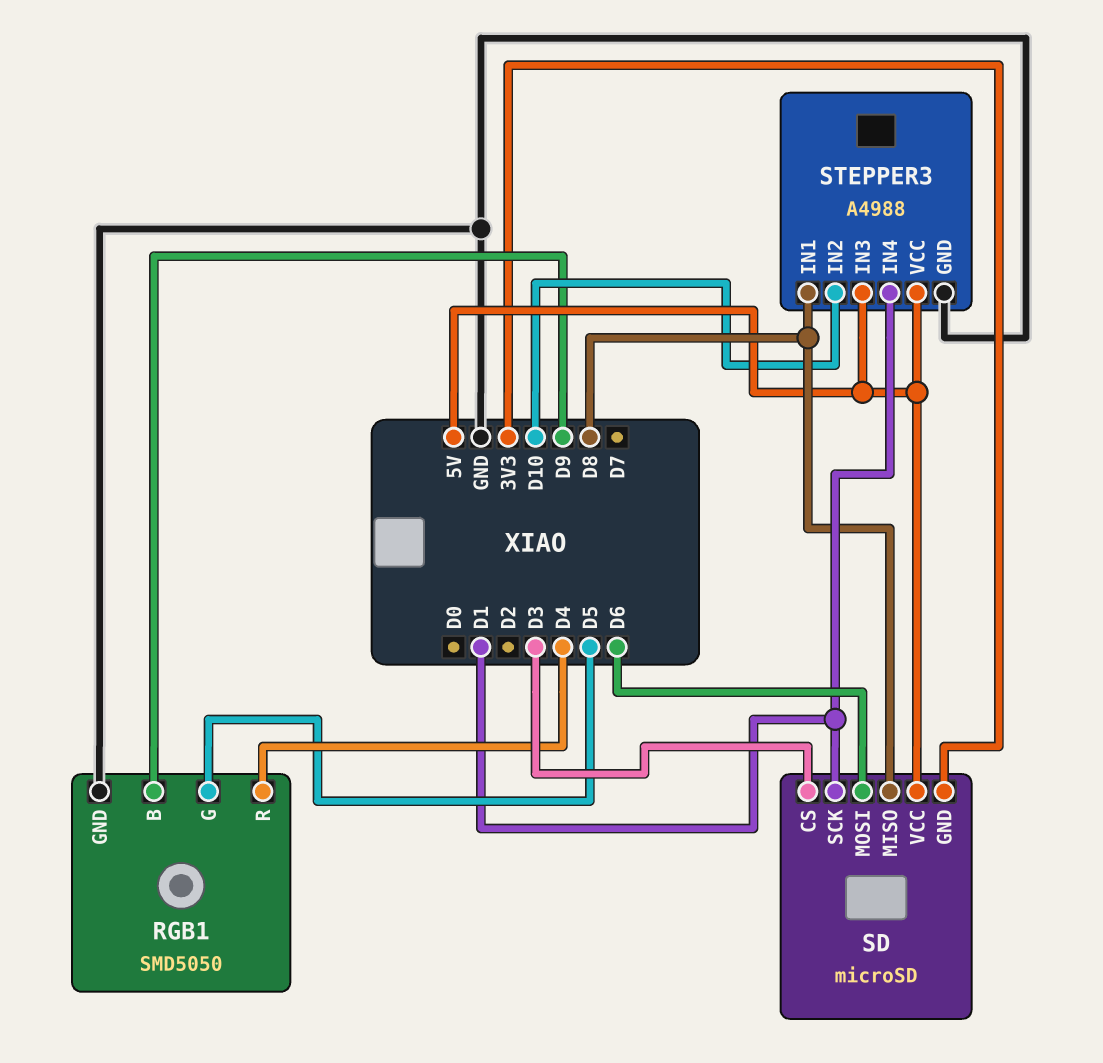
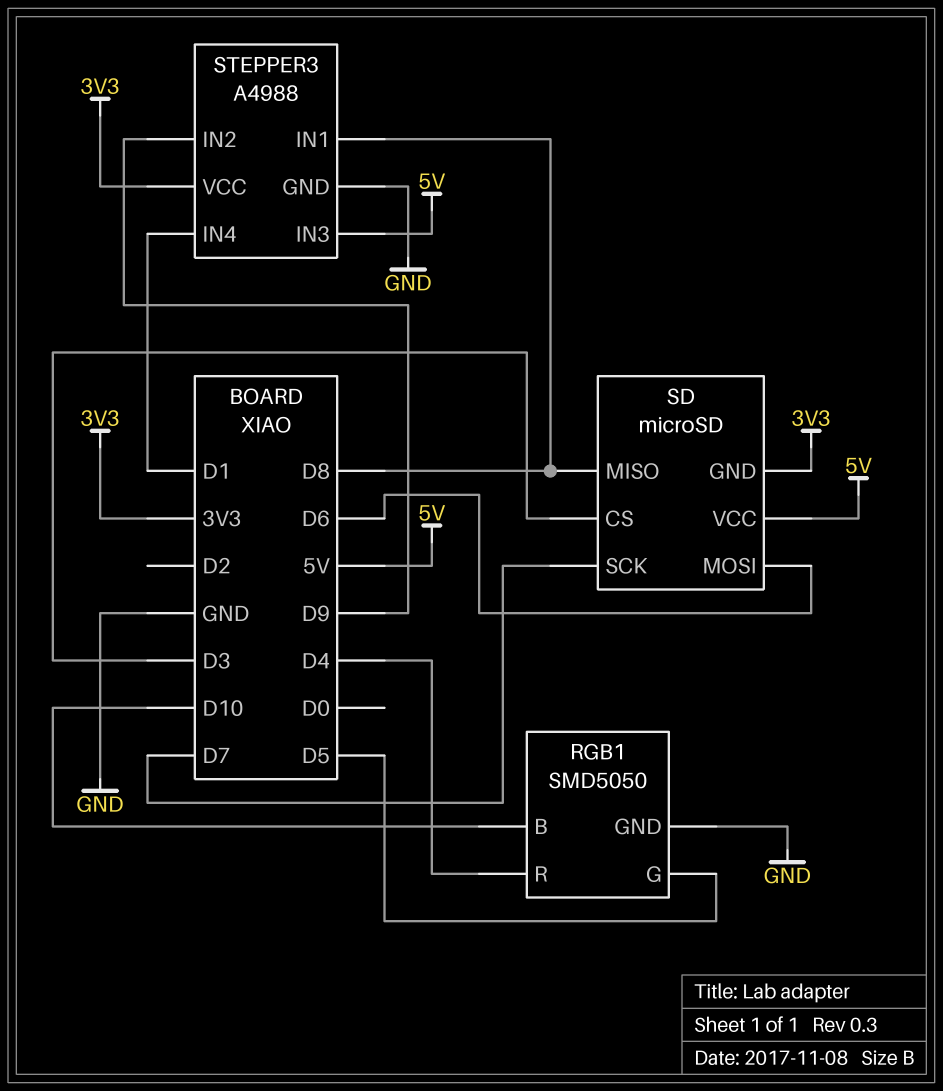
RGB1 pin B: D9 -> D10
SD pin SCK: D1 -> D7
STEPPER3 pin IN2: D10 -> D9
STEPPER3 pin VCC: 5V -> 3V3

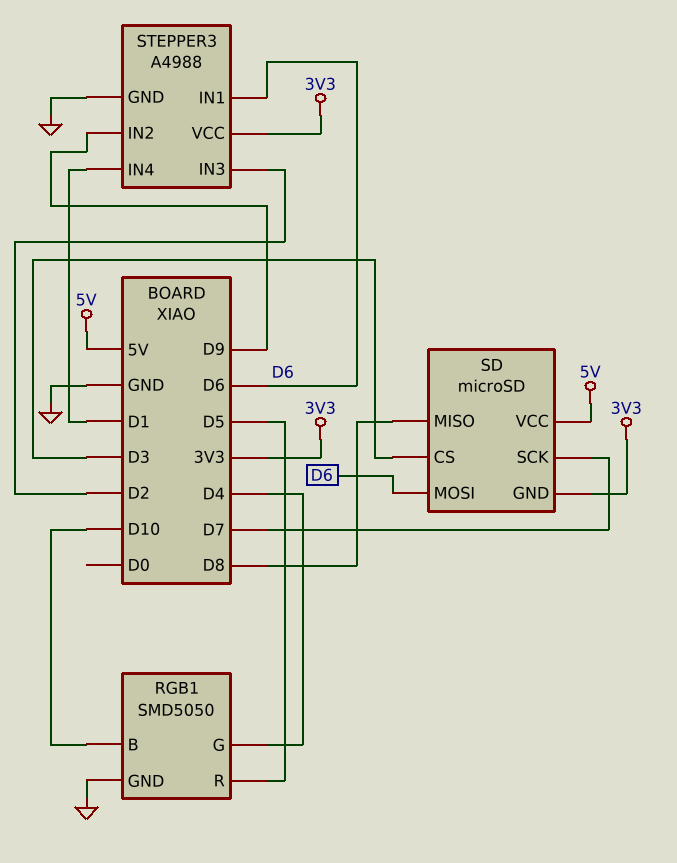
RGB1 pin G: D5 -> D4
RGB1 pin R: D4 -> D5
STEPPER3 pin IN1: D8 -> D6
STEPPER3 pin IN3: 5V -> D2

